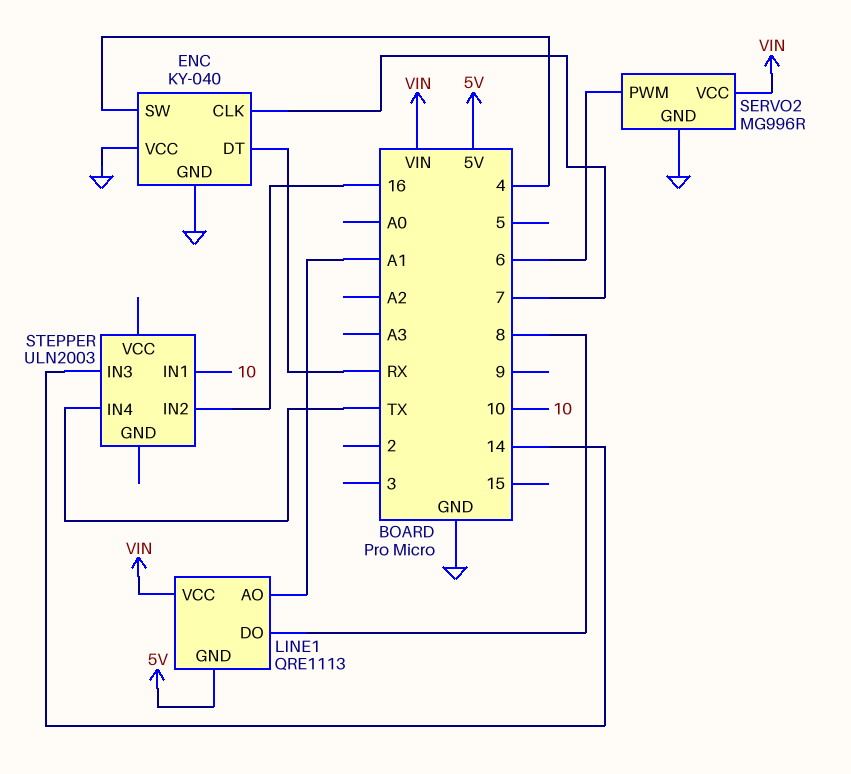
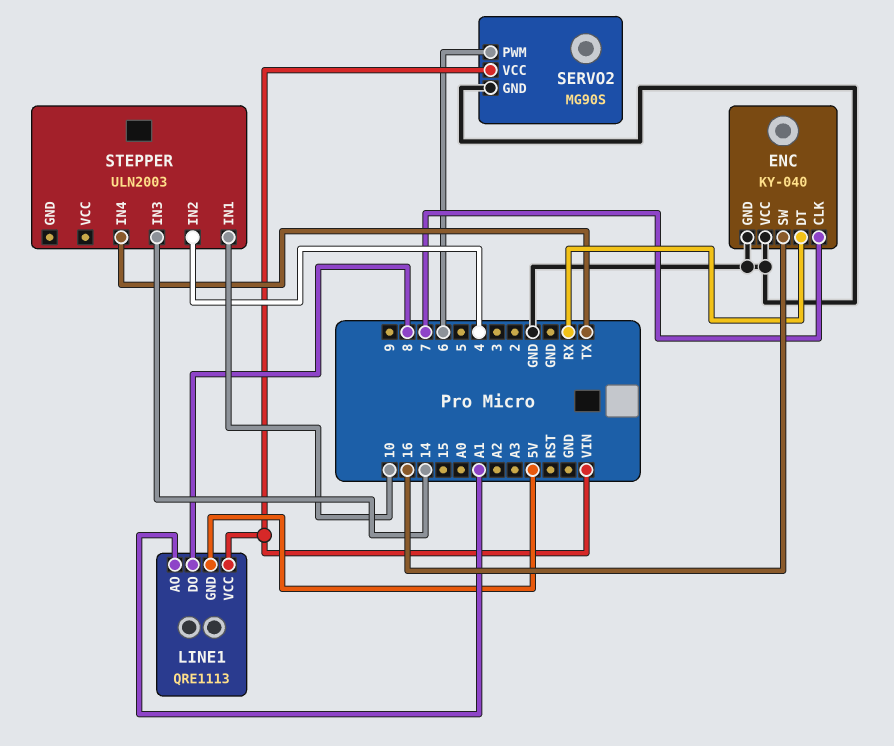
ENC pin SW: 4 -> 16
SERVO2: MG996R -> MG90S
STEPPER pin IN2: 16 -> 4

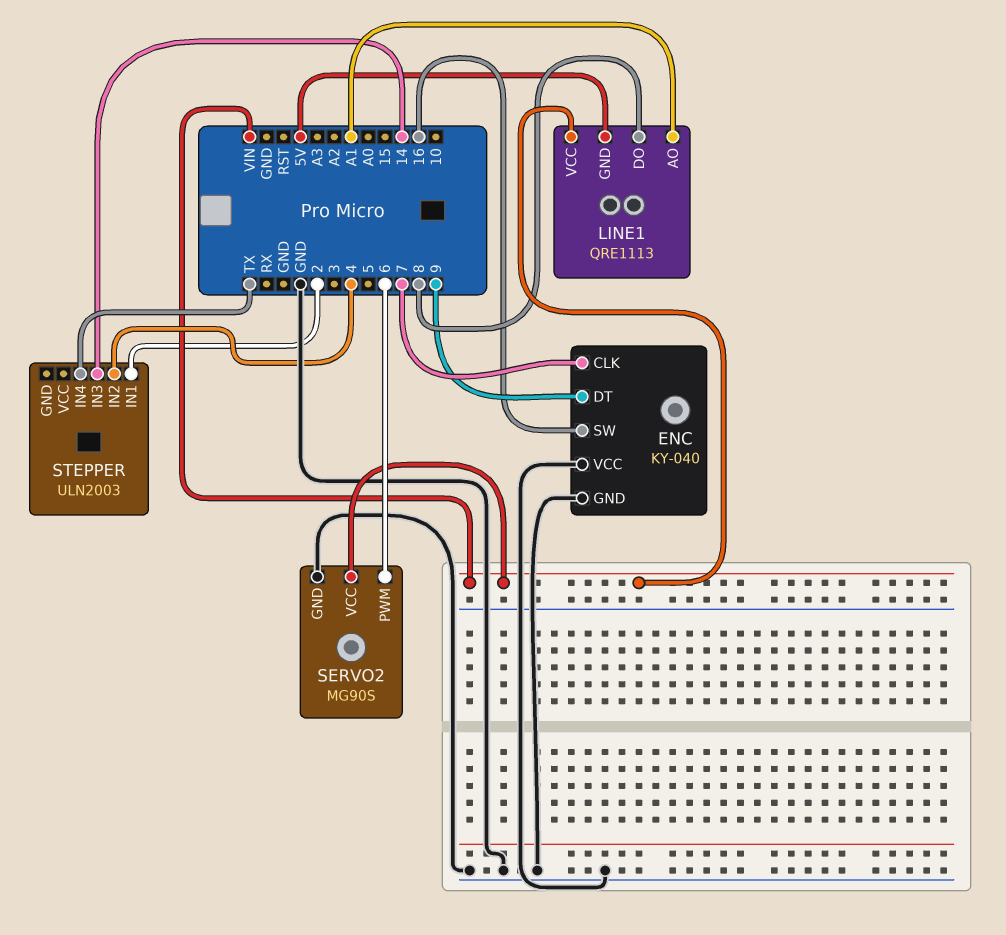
ENC pin DT: RX -> 9
STEPPER pin IN1: 10 -> 2

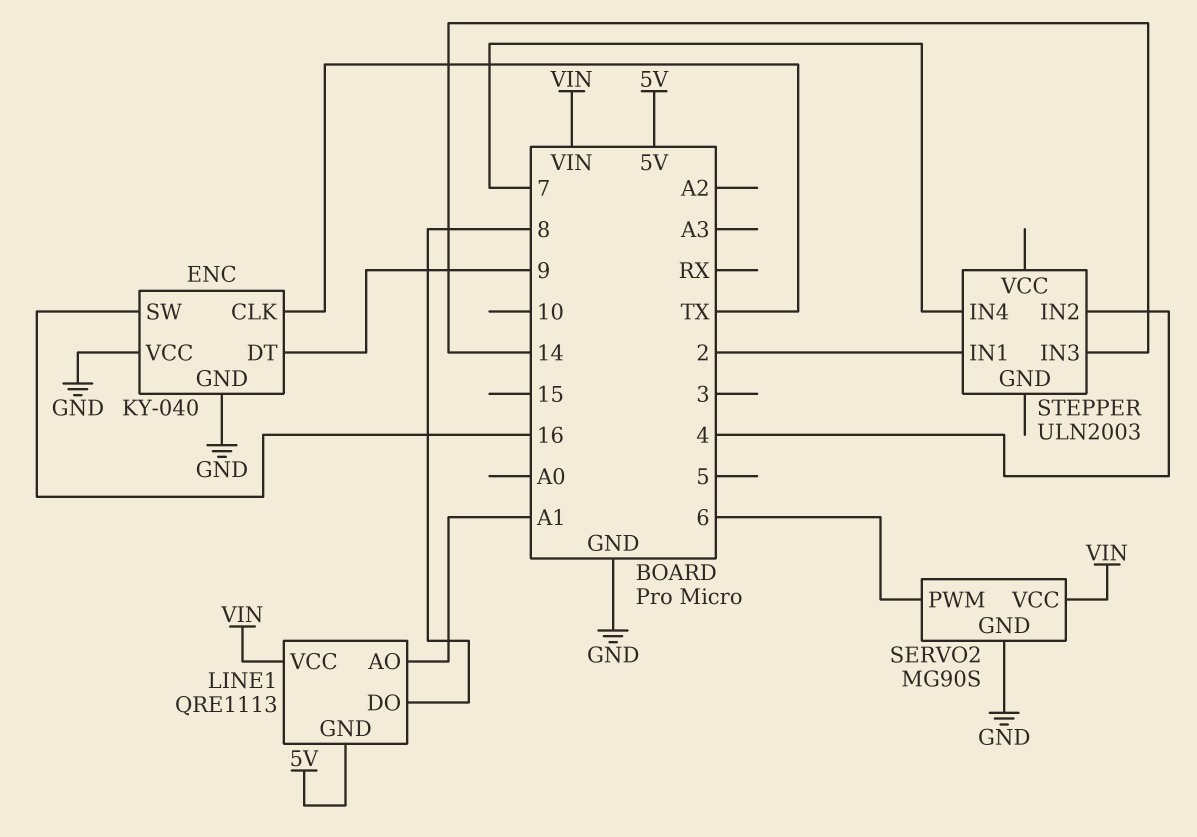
ENC pin CLK: 7 -> TX
STEPPER pin IN4: TX -> 7

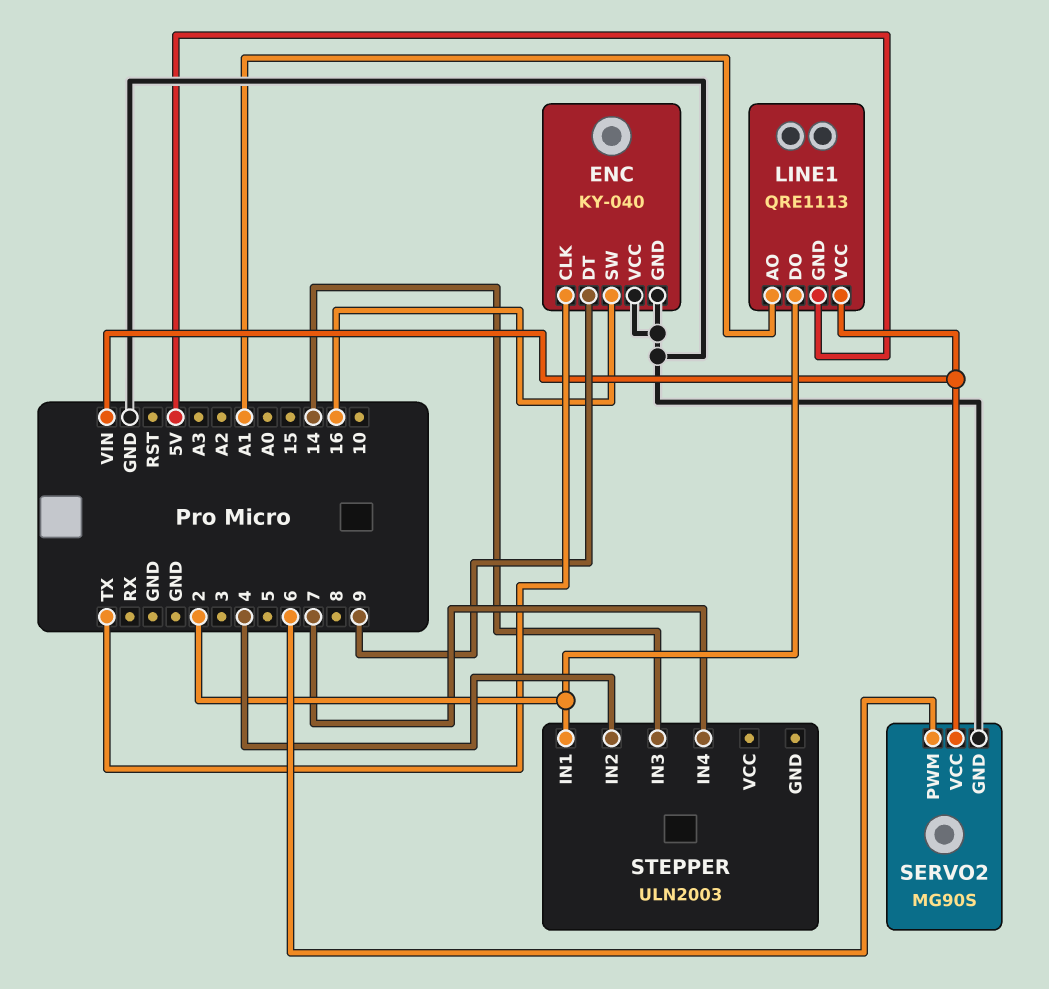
LINE1 pin DO: 8 -> 2

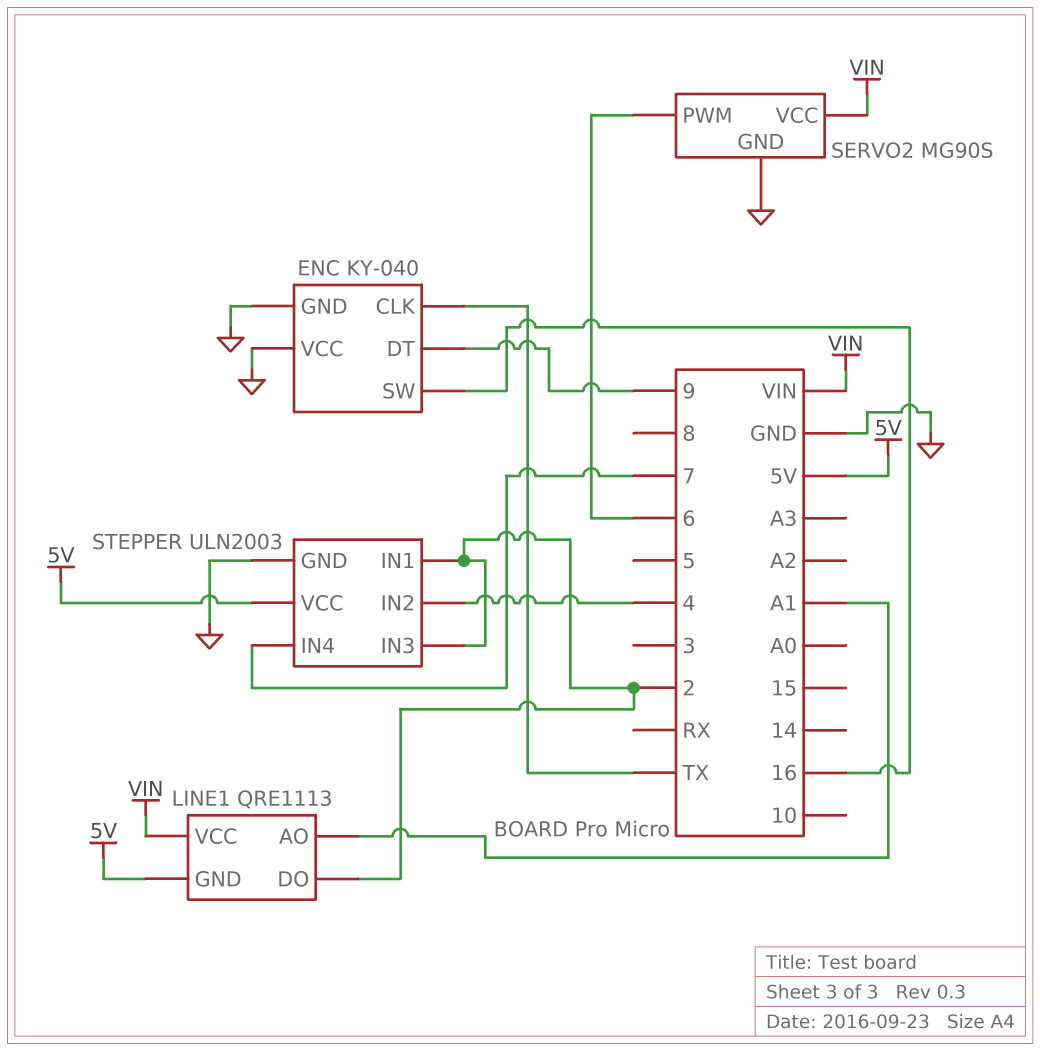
STEPPER pin GND: none -> GND
STEPPER pin IN3: 14 -> 2
STEPPER pin VCC: none -> 5V

